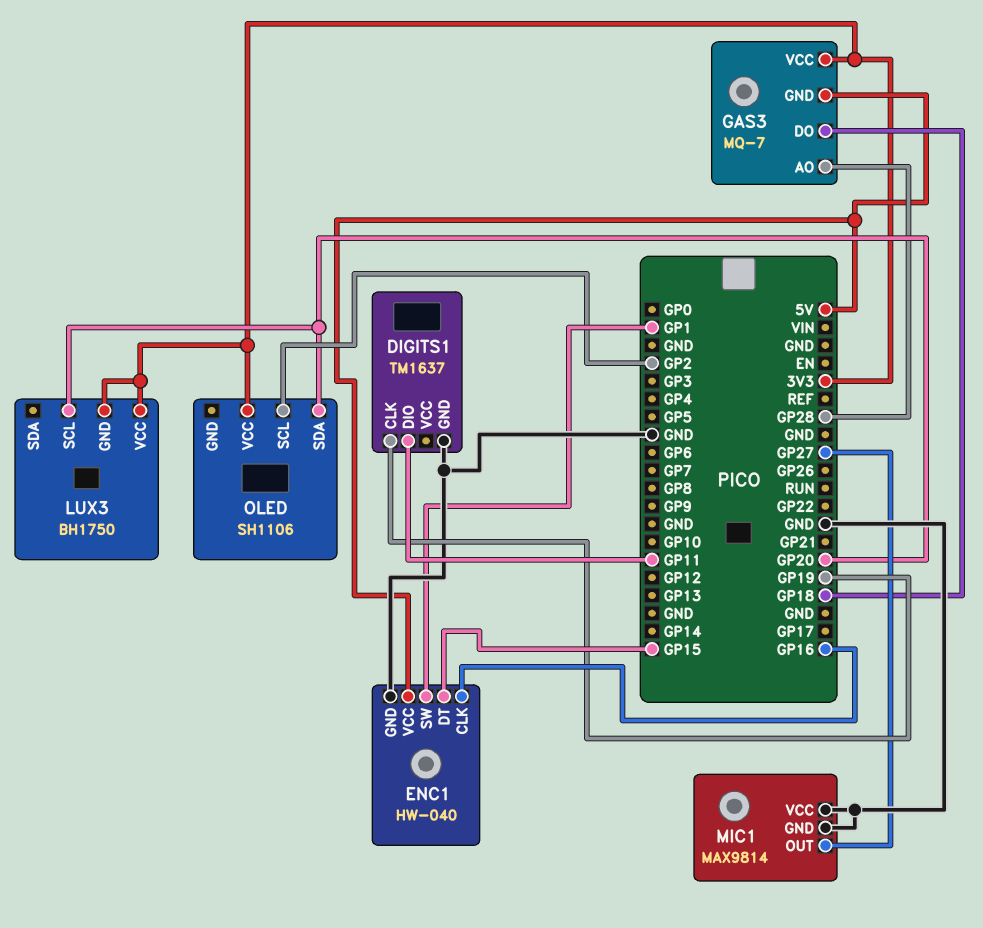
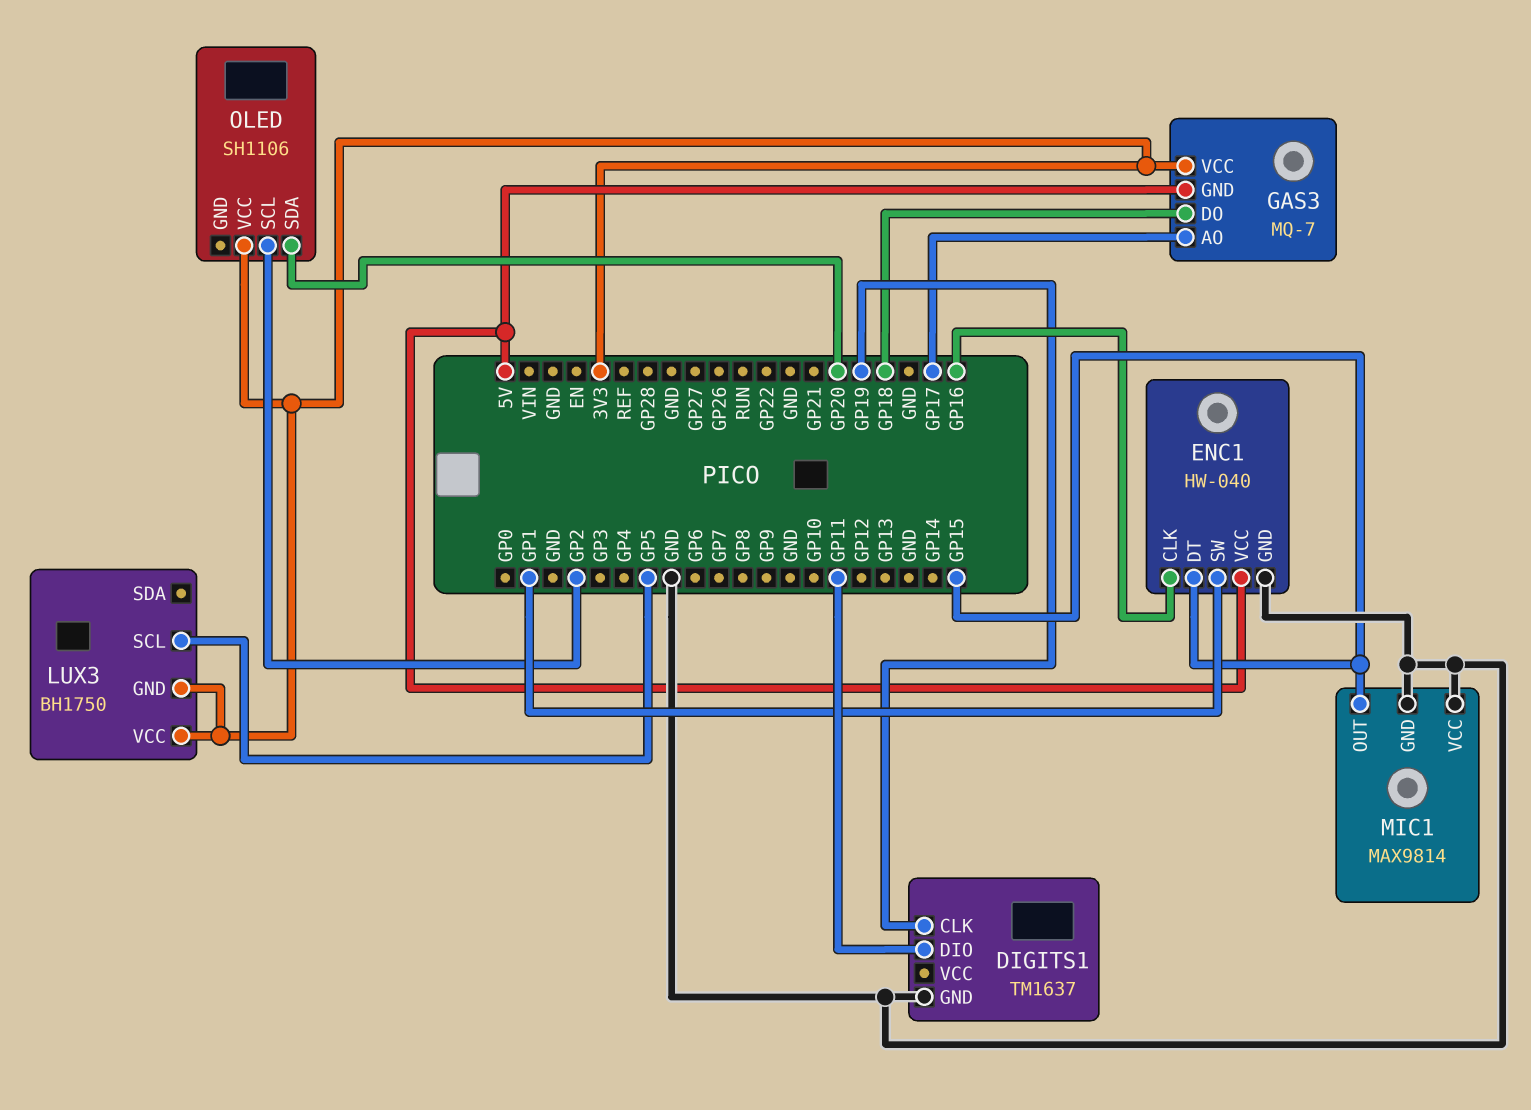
GAS3 pin AO: GP28 -> GP17
LUX3 pin SCL: GP20 -> GP5
MIC1 pin OUT: GP27 -> GP15

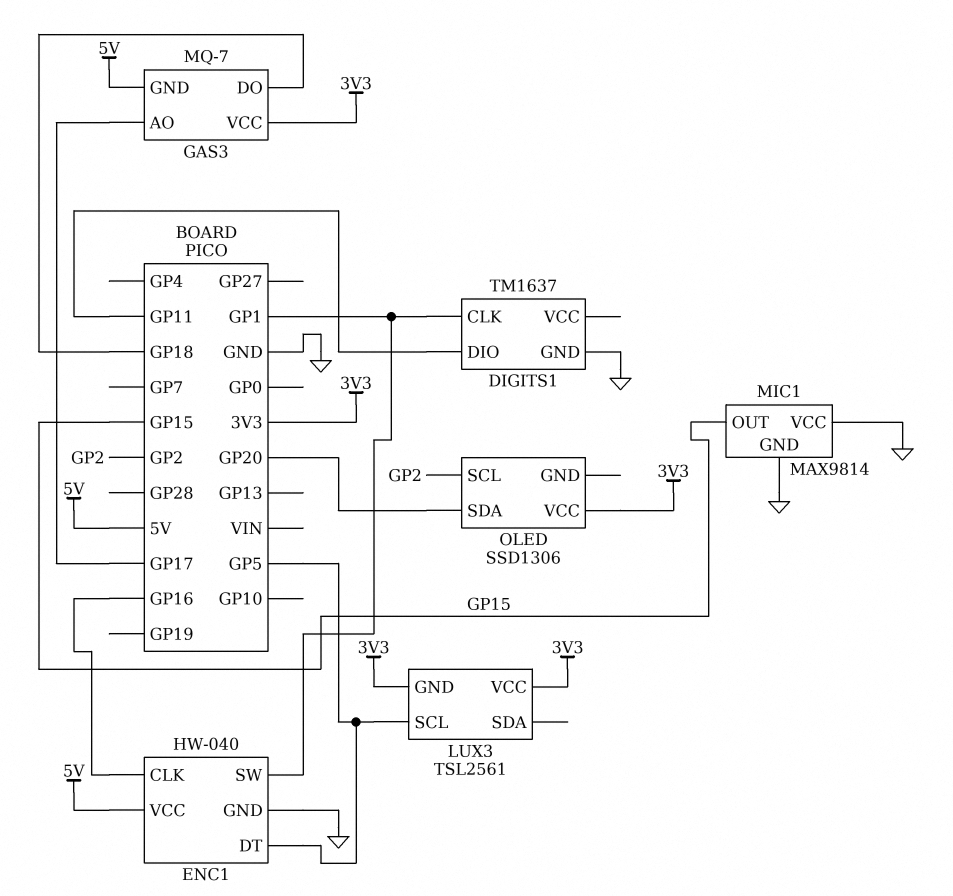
DIGITS1 pin CLK: GP19 -> GP1
ENC1 pin DT: GP15 -> GP5
LUX3: BH1750 -> TSL2561
OLED: SH1106 -> SSD1306

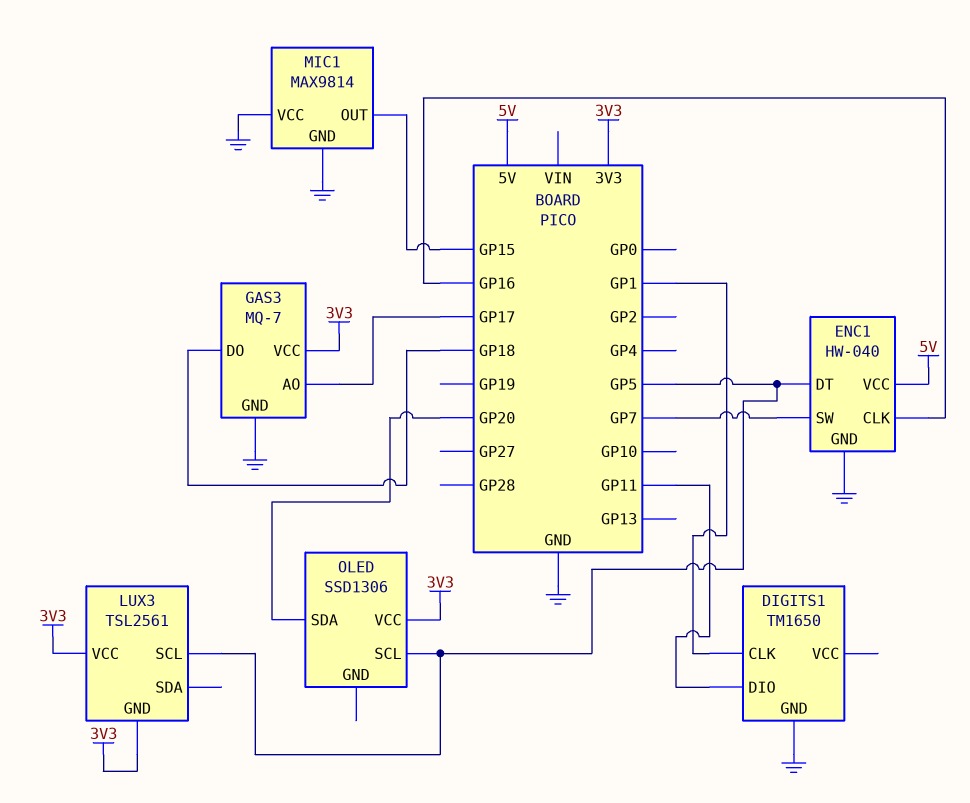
DIGITS1: TM1637 -> TM1650
ENC1 pin SW: GP1 -> GP7
GAS3 pin GND: 5V -> GND
OLED pin SCL: GP2 -> GP5

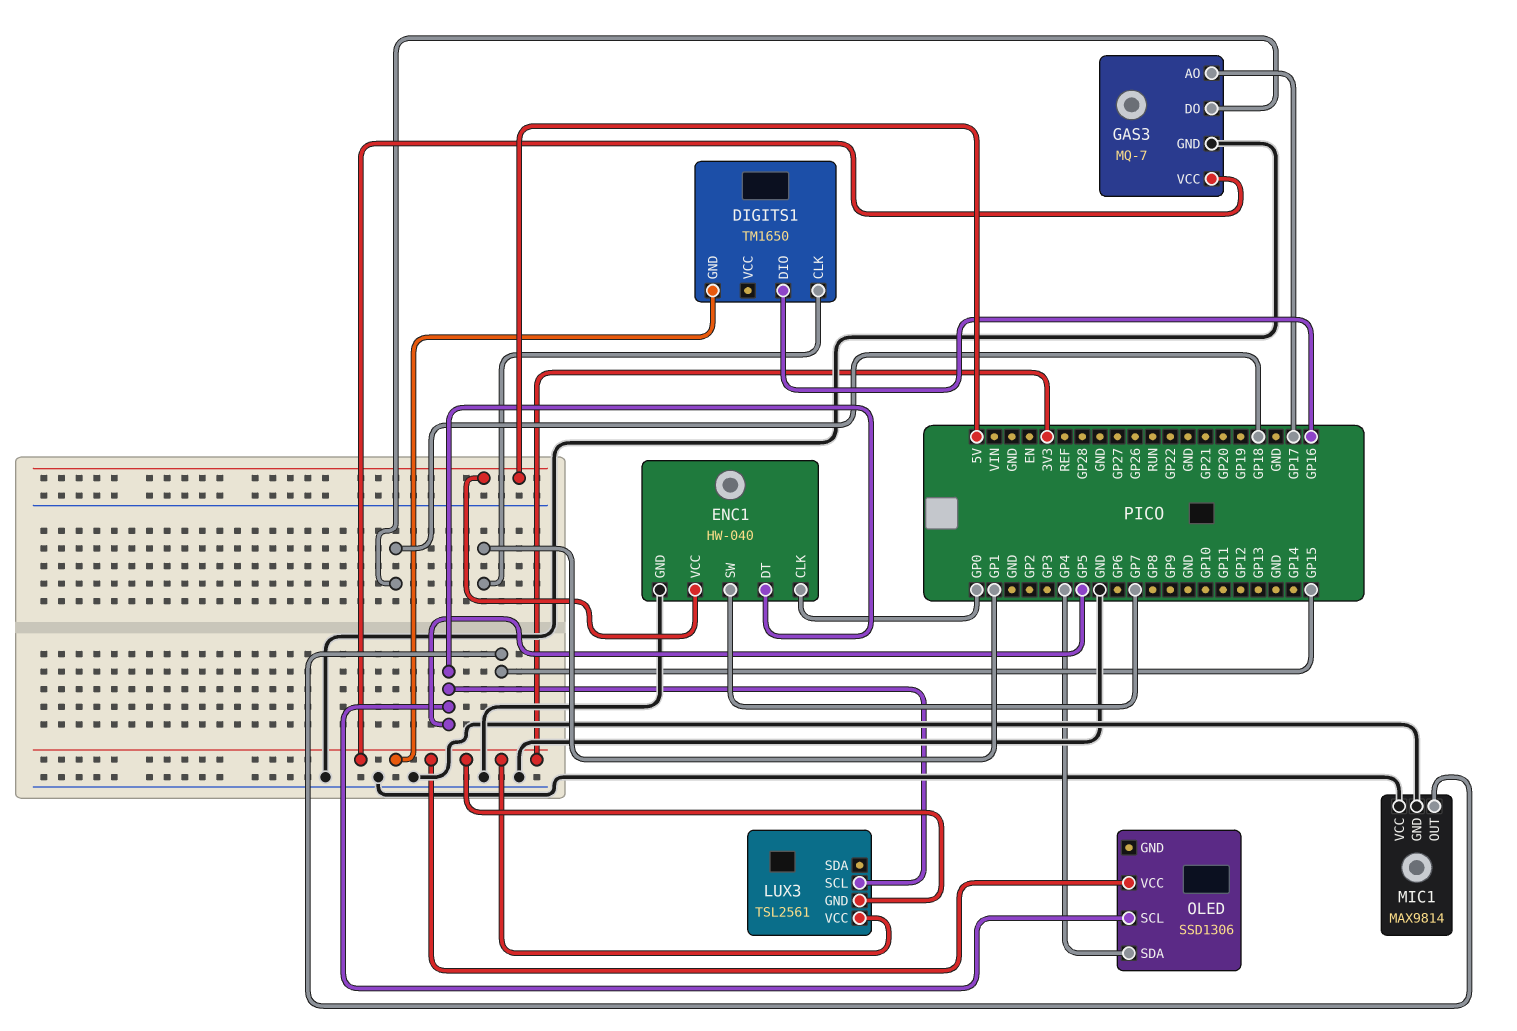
DIGITS1 pin DIO: GP11 -> GP16
DIGITS1 pin GND: GND -> 3V3
ENC1 pin CLK: GP16 -> GP0
OLED pin SDA: GP20 -> GP4

